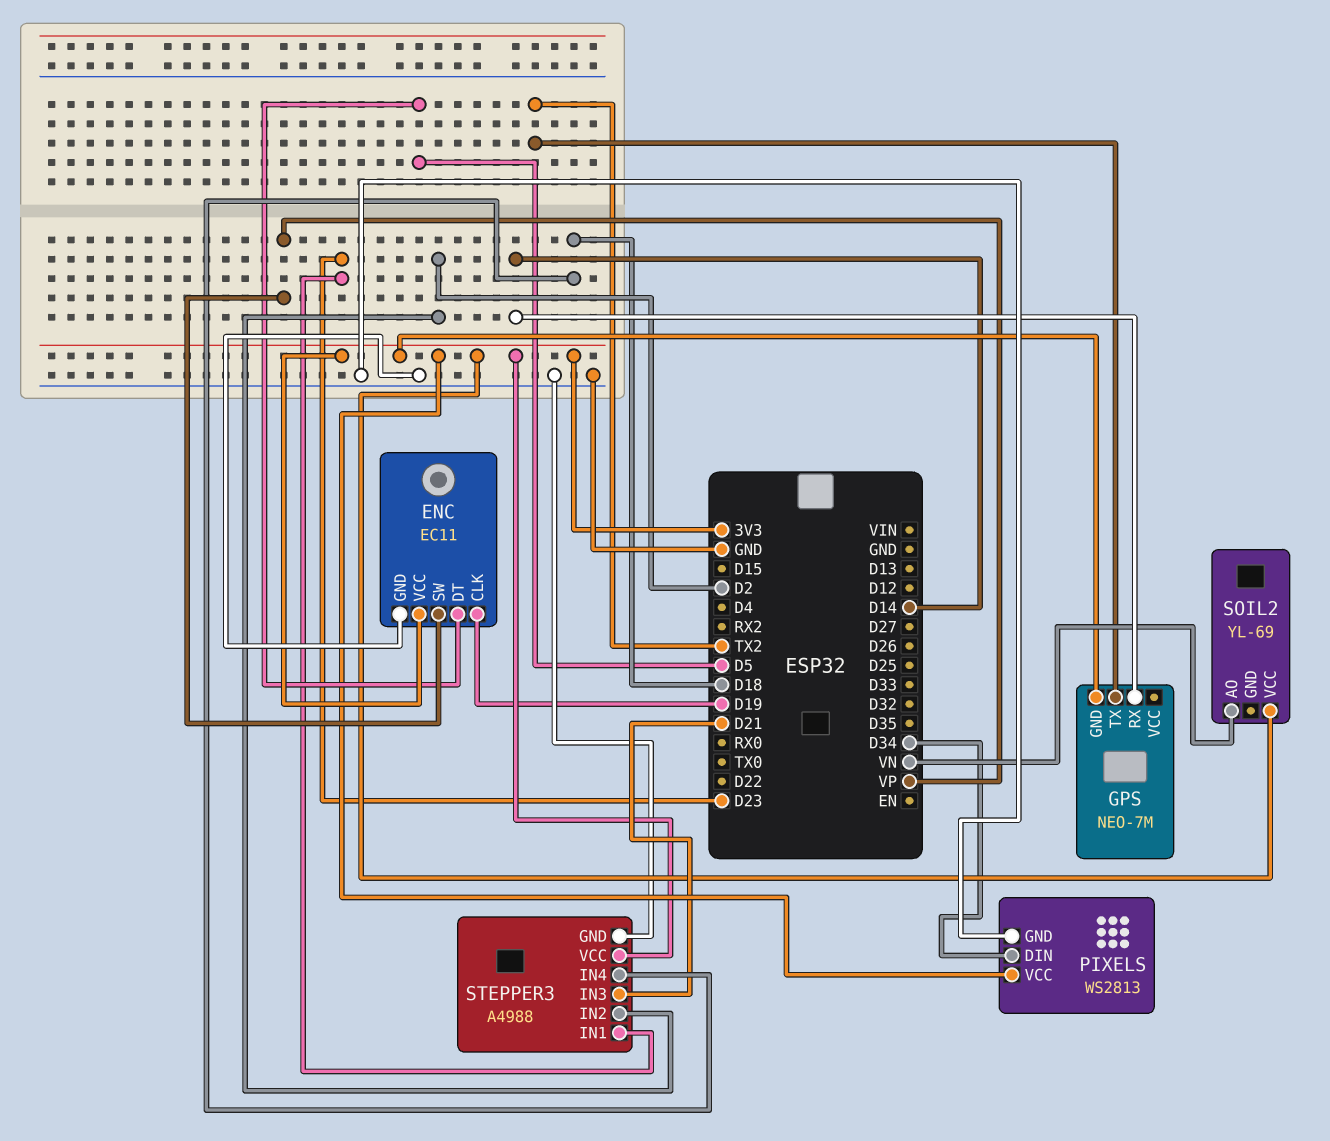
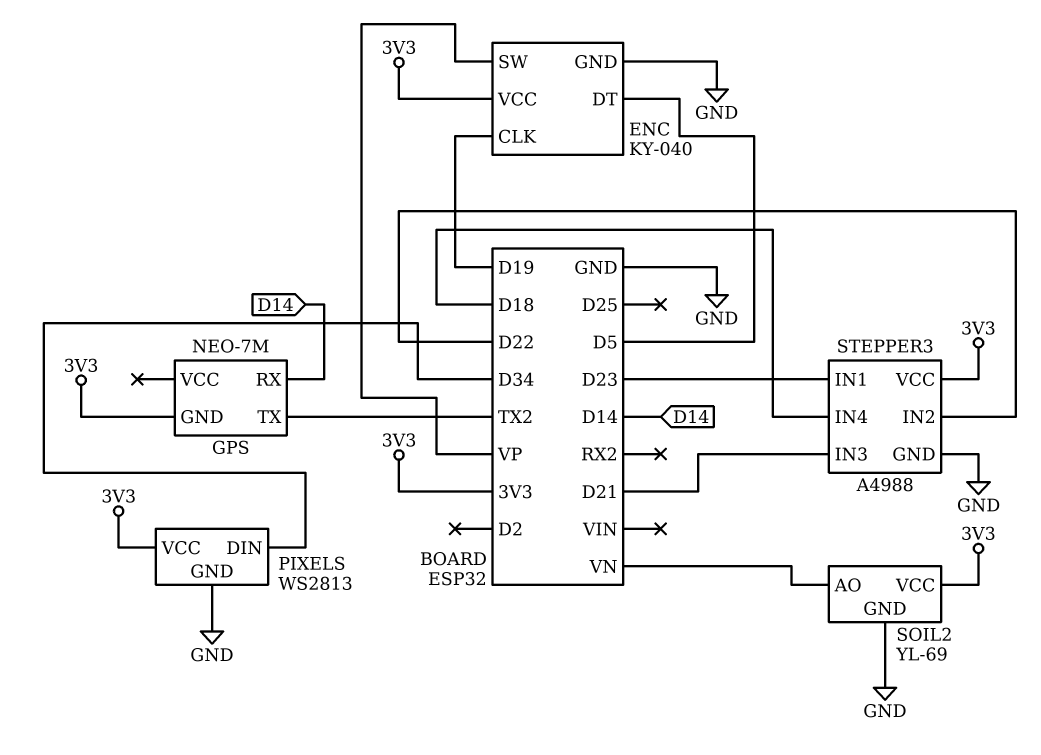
ENC: EC11 -> KY-040
SOIL2 pin GND: none -> GND
STEPPER3 pin IN2: D2 -> D22

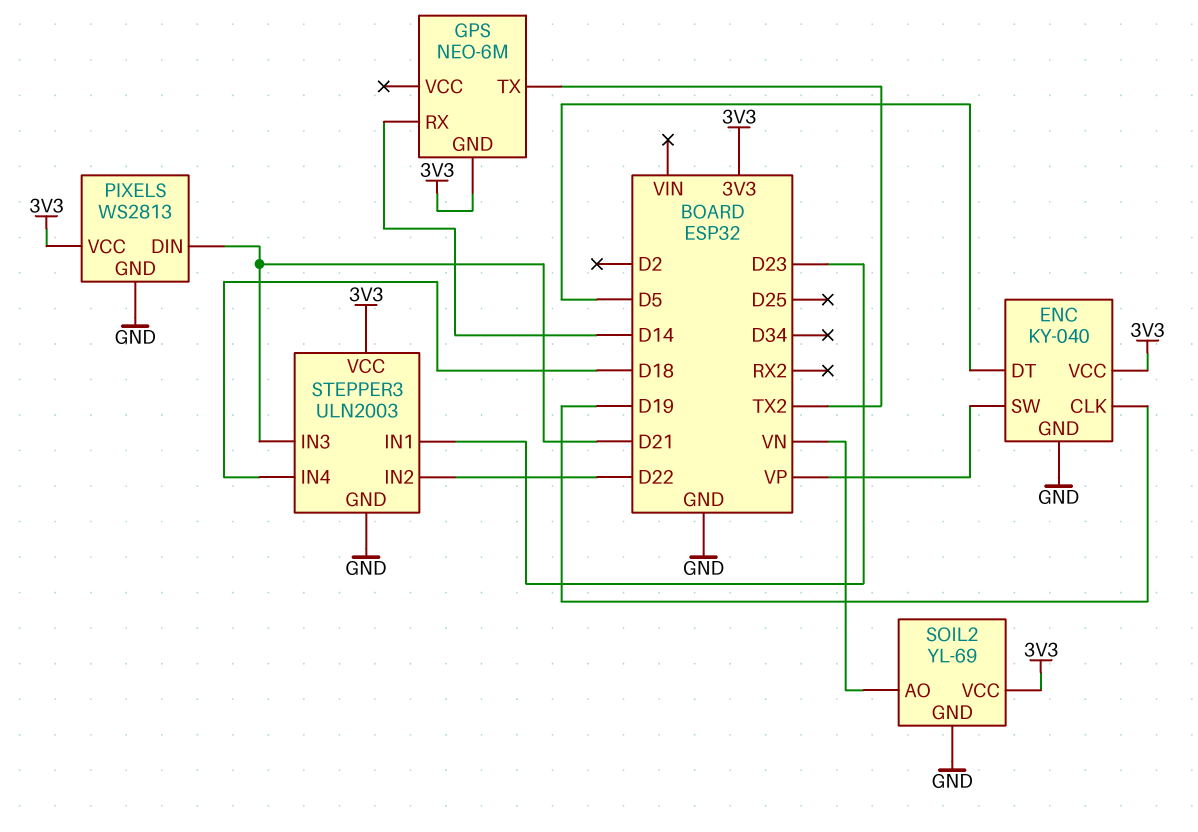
GPS: NEO-7M -> NEO-6M
PIXELS pin DIN: D34 -> D21
STEPPER3: A4988 -> ULN2003

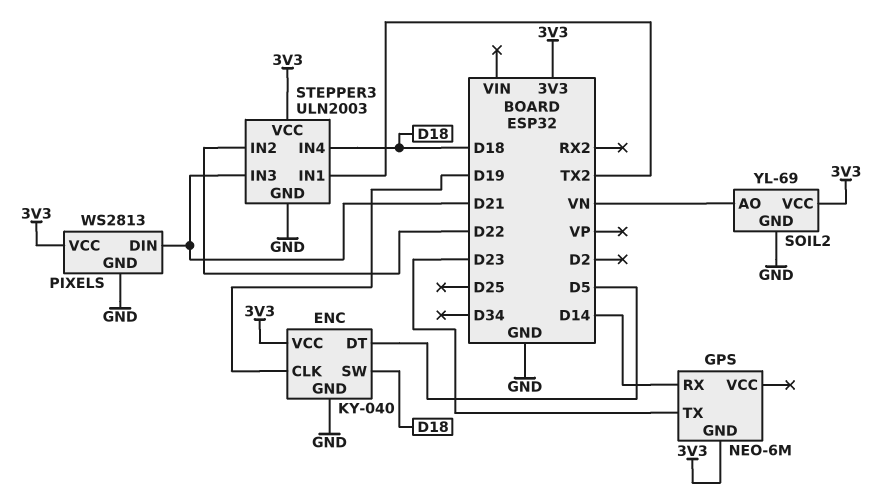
ENC pin SW: VP -> D18
GPS pin TX: TX2 -> D23
STEPPER3 pin IN1: D23 -> TX2

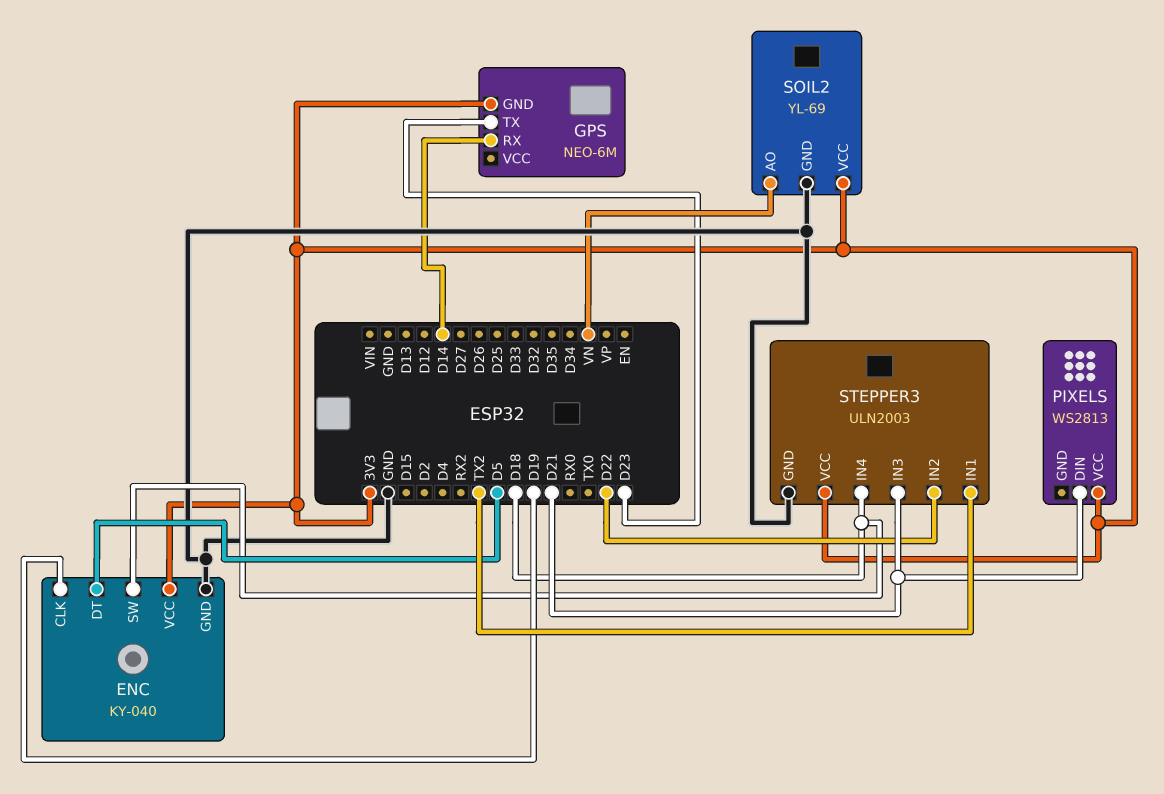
PIXELS pin GND: GND -> none

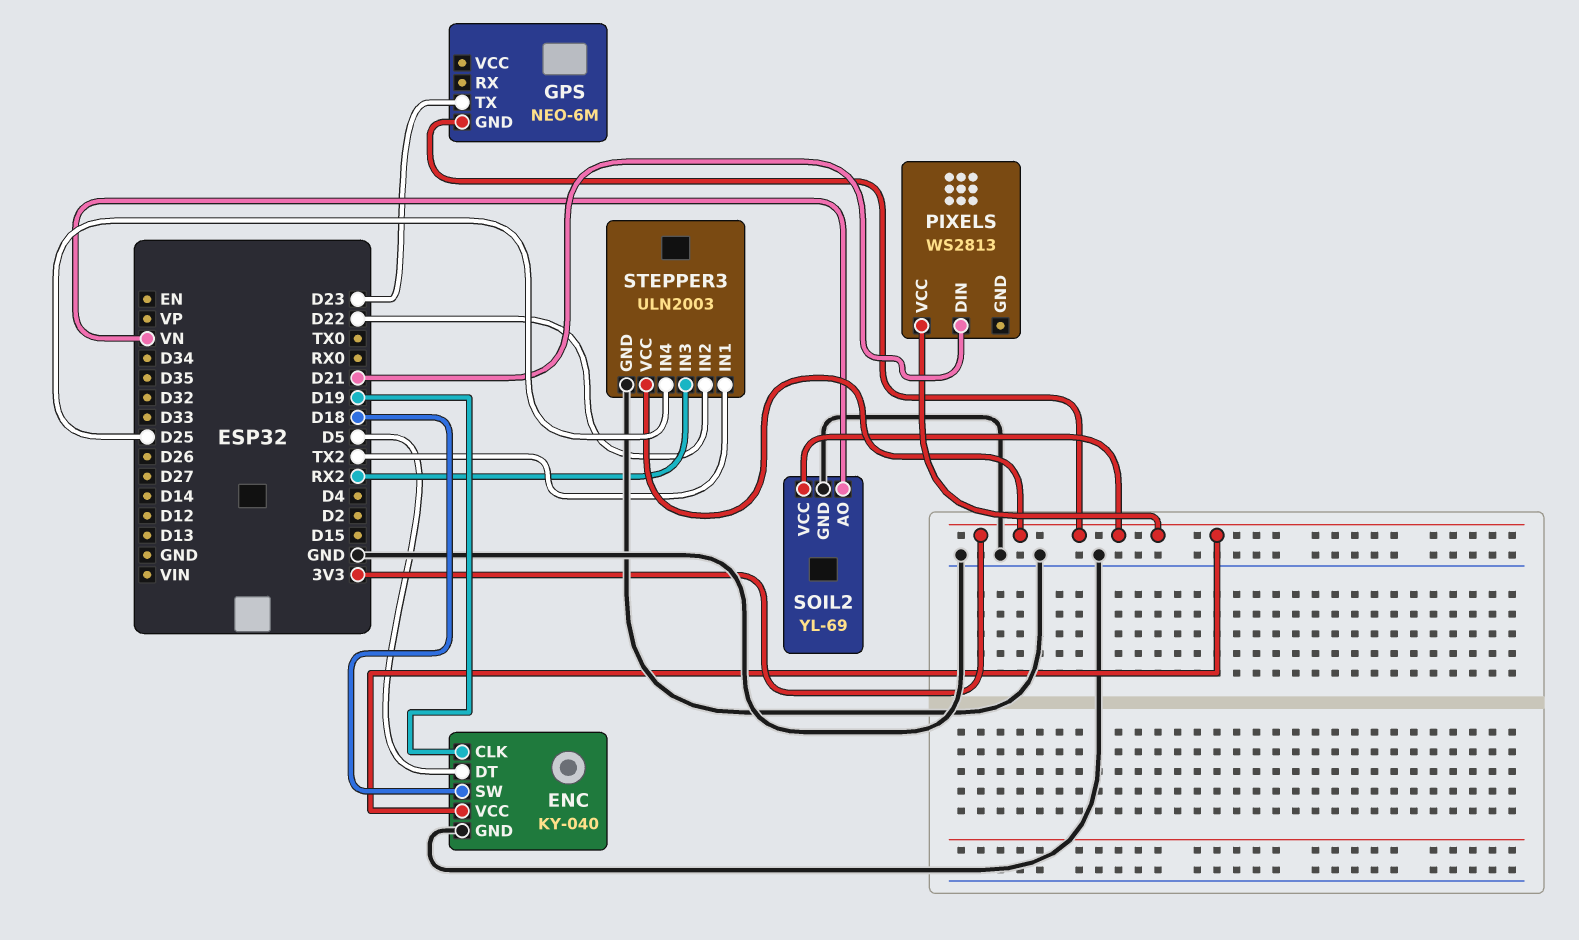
GPS pin RX: D14 -> none
STEPPER3 pin IN3: D21 -> RX2
STEPPER3 pin IN4: D18 -> D25

